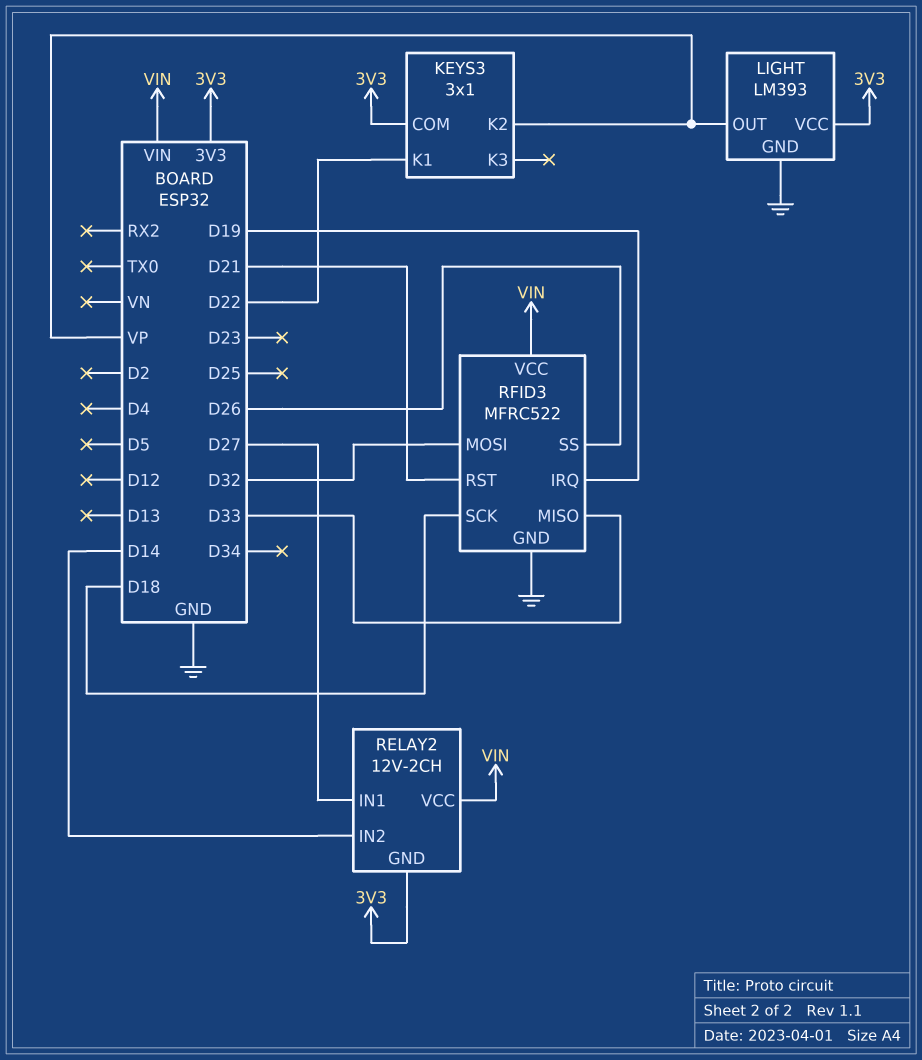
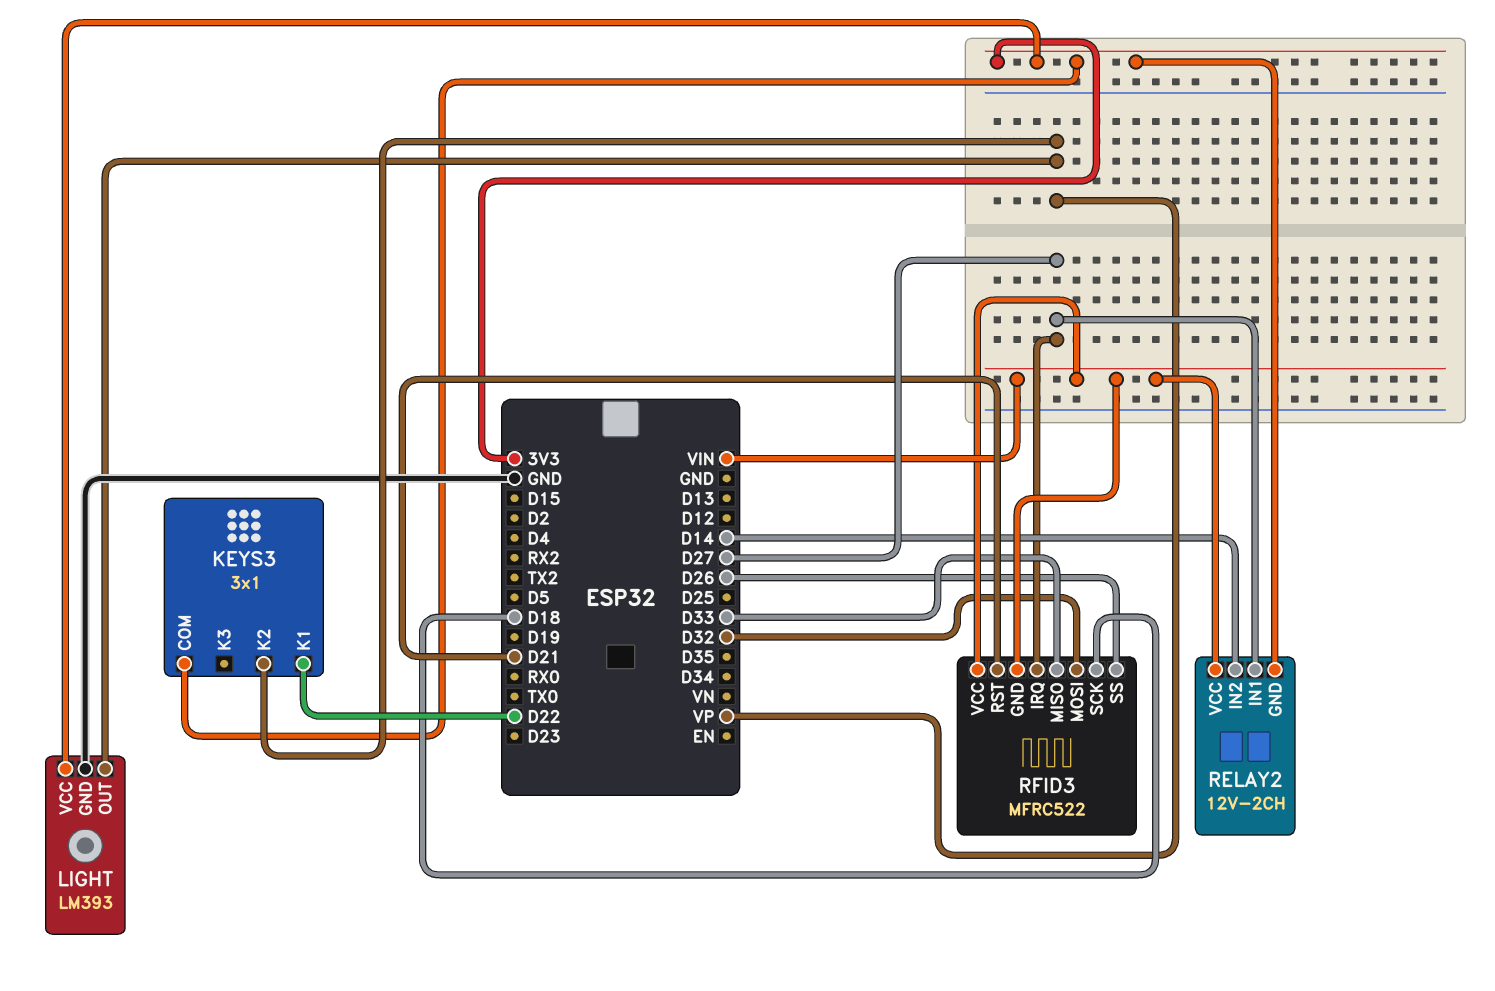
RFID3 pin GND: GND -> VIN
RFID3 pin IRQ: D19 -> D27

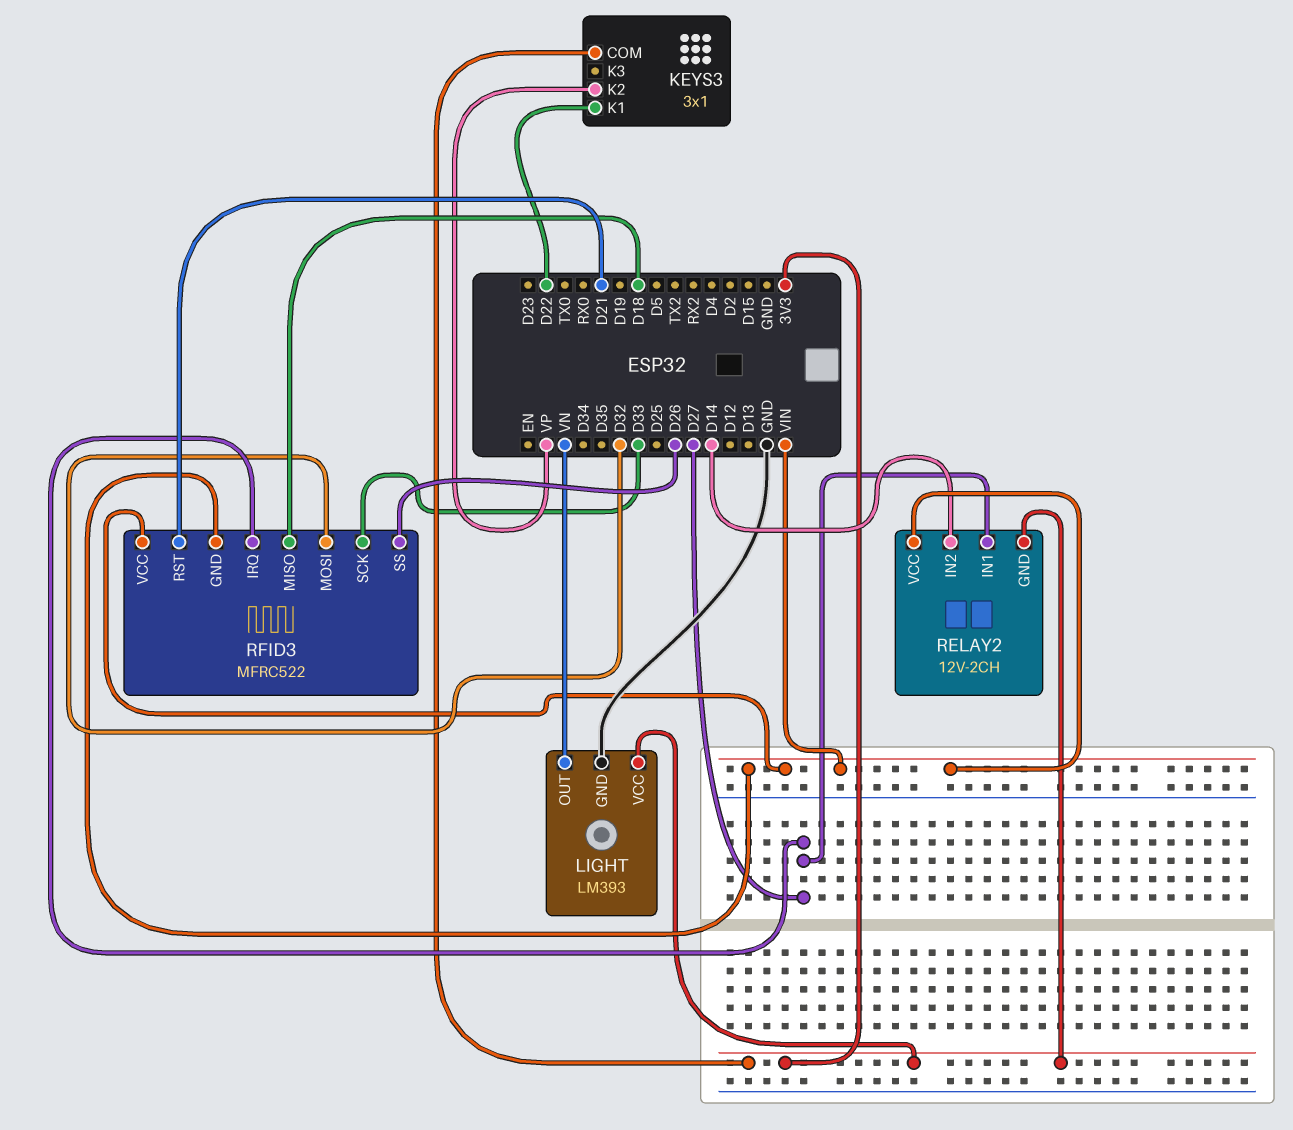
LIGHT pin OUT: VP -> VN
RFID3 pin MISO: D33 -> D18
RFID3 pin SCK: D18 -> D33

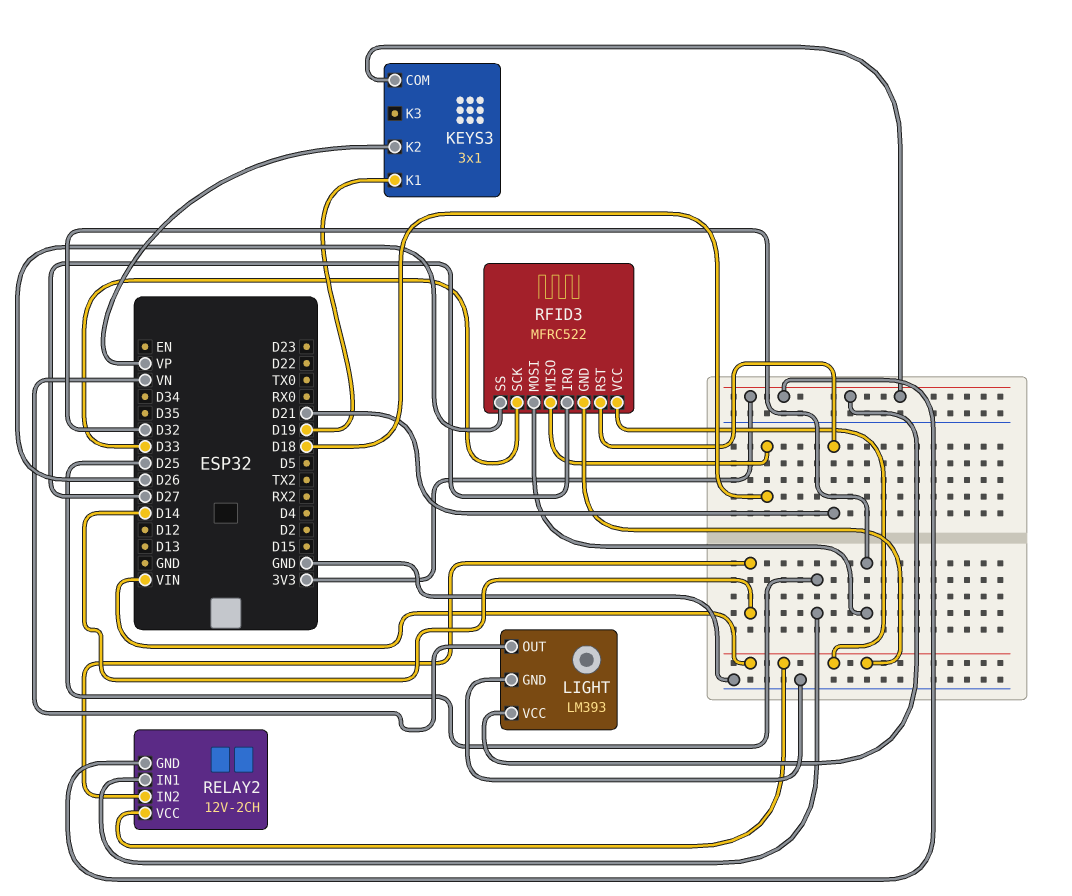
KEYS3 pin K1: D22 -> D19
RELAY2 pin IN1: D27 -> D25

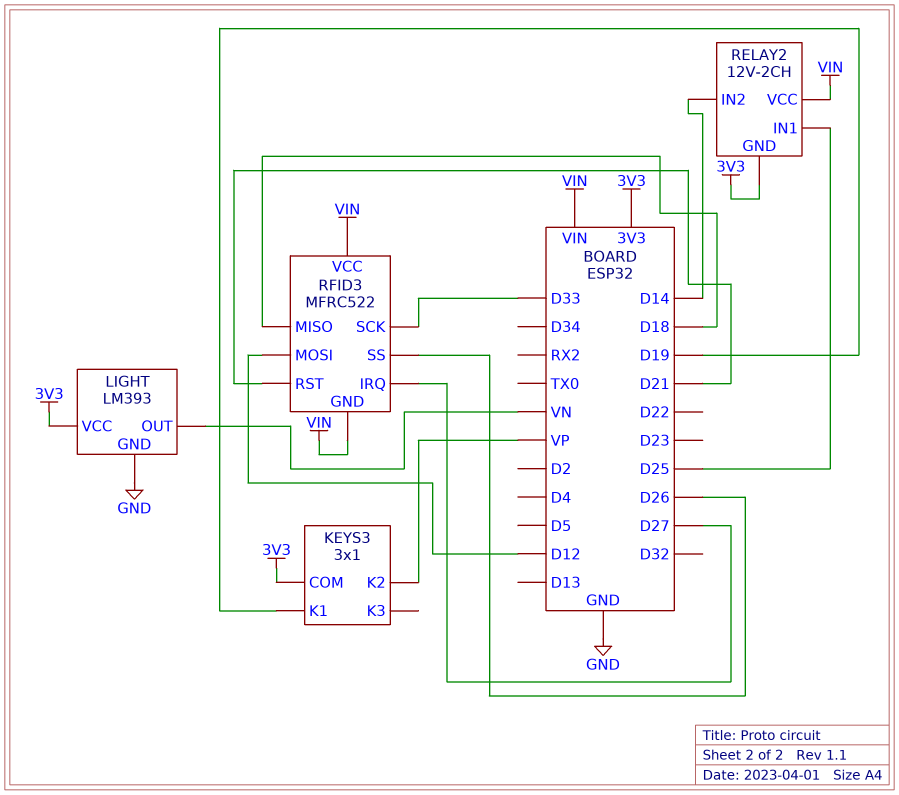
RFID3 pin MOSI: D32 -> D12

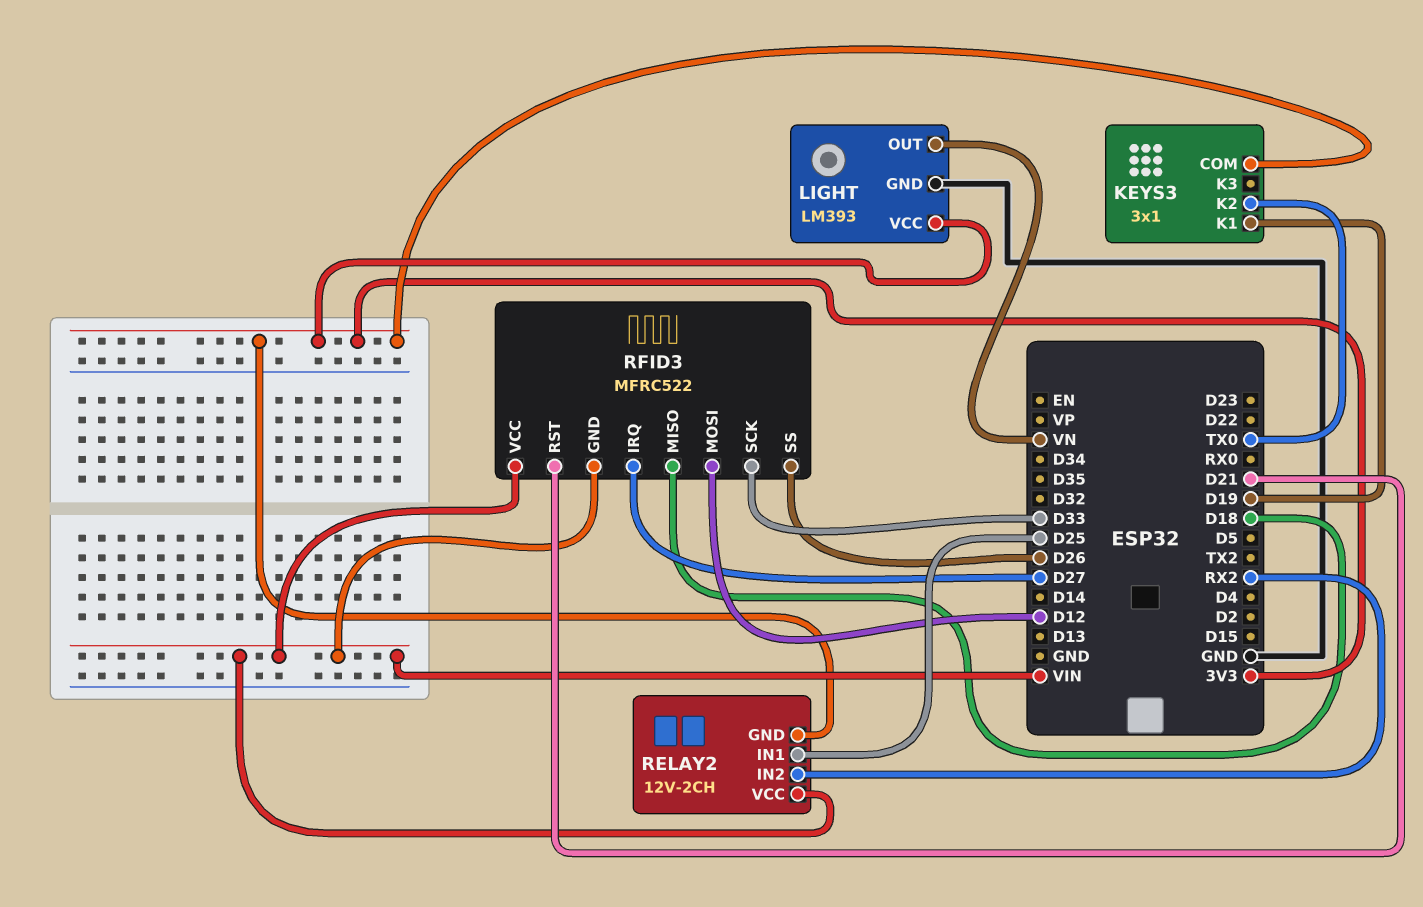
KEYS3 pin K2: VP -> TX0
RELAY2 pin IN2: D14 -> RX2

